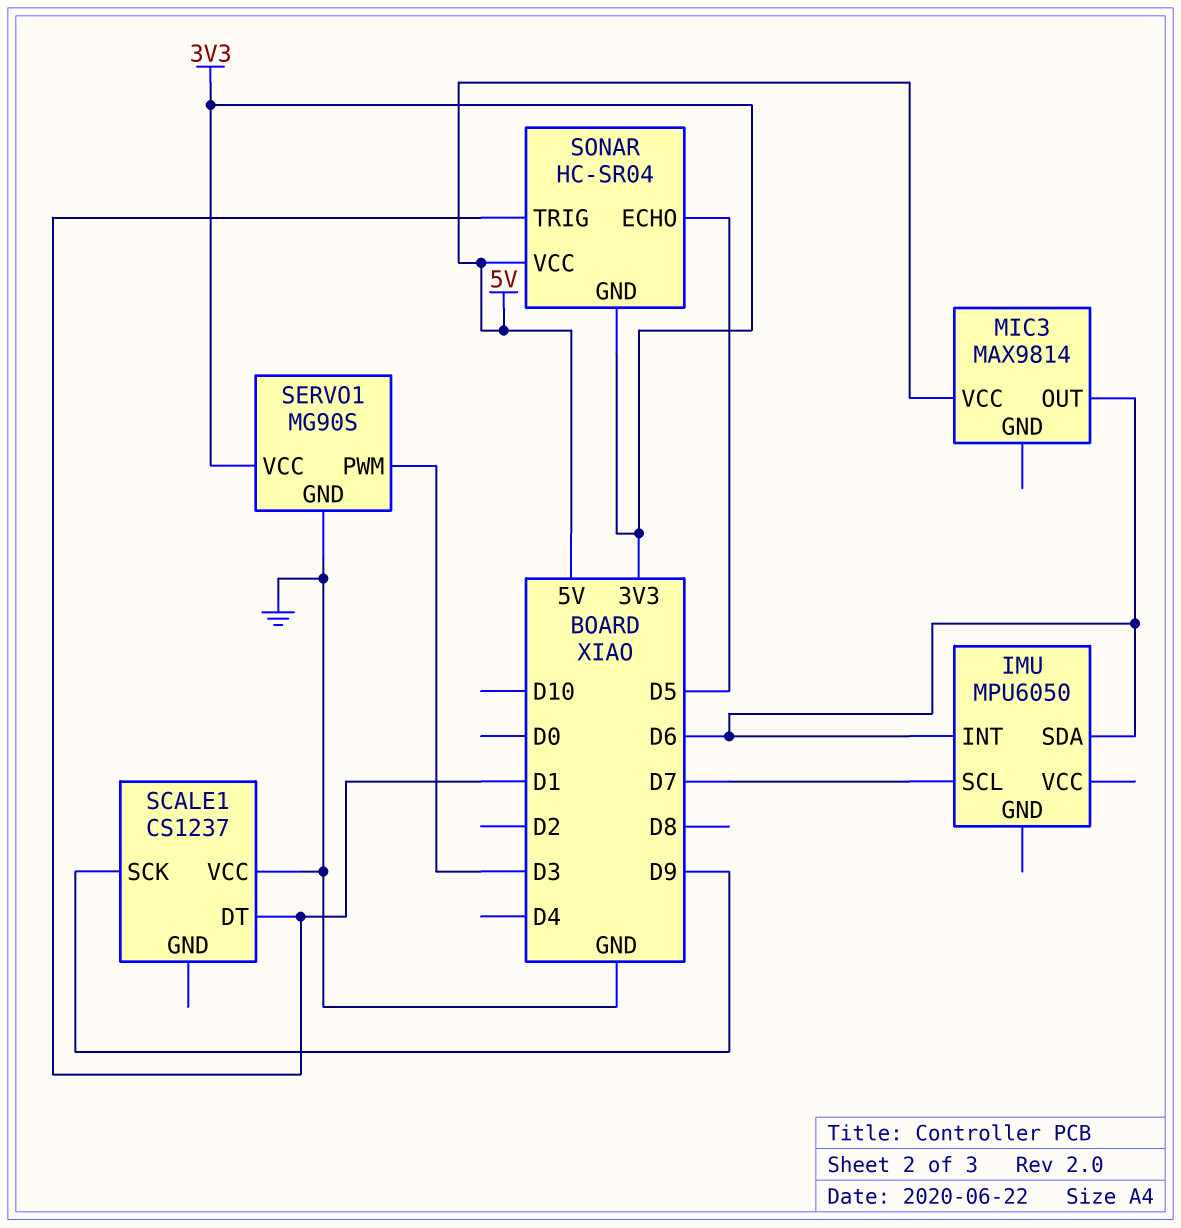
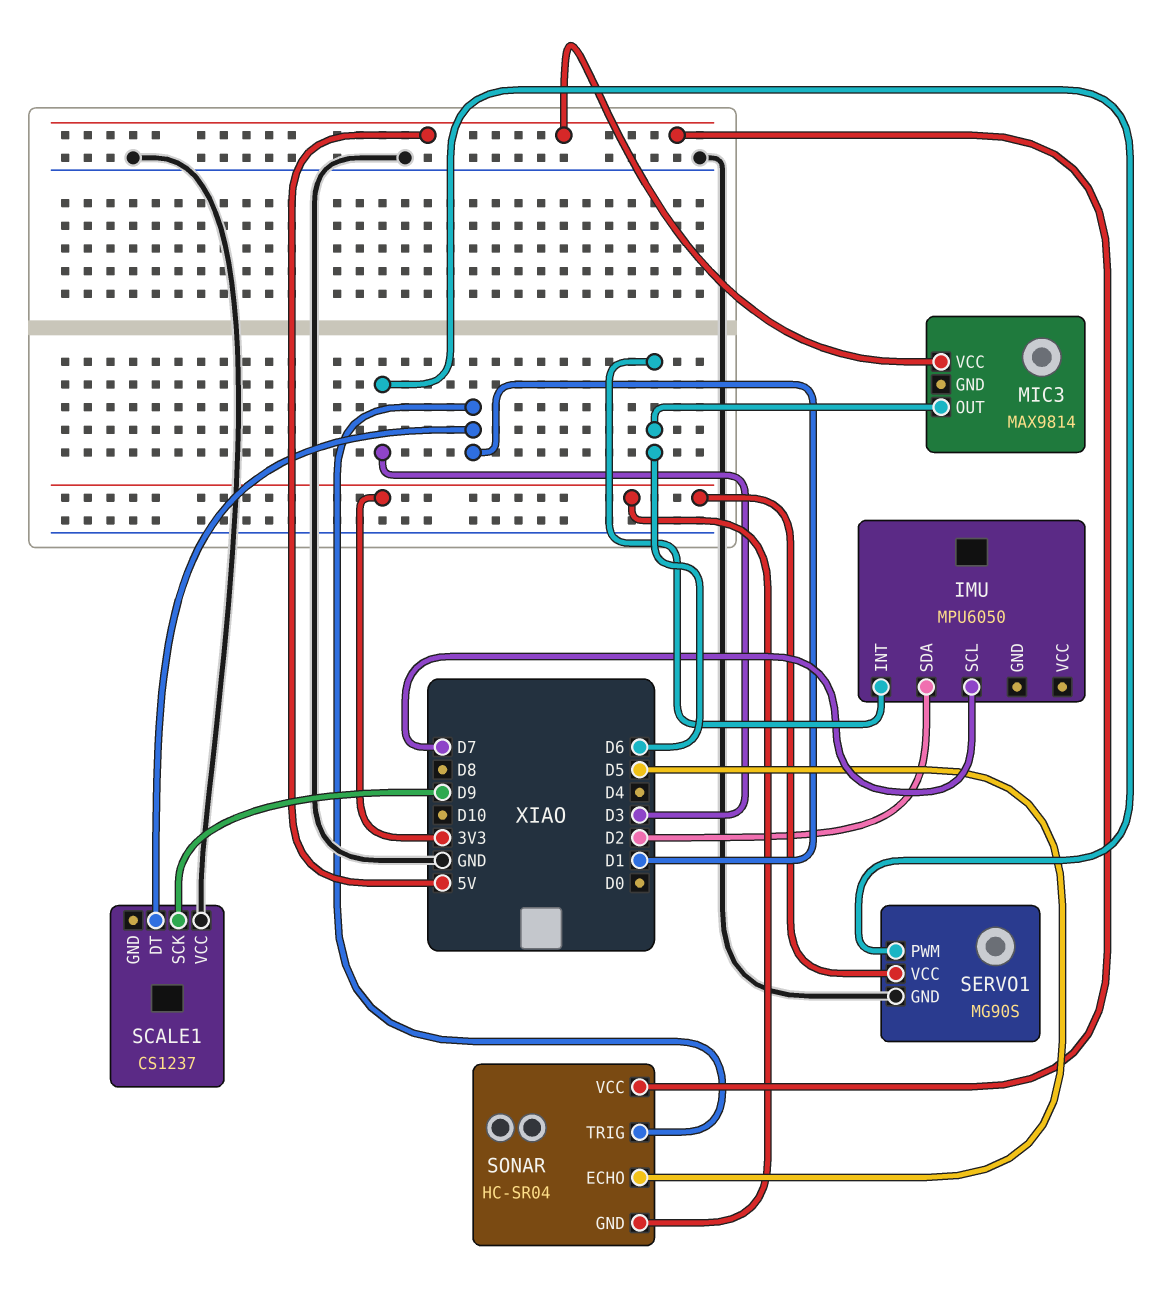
IMU pin SDA: D6 -> D2

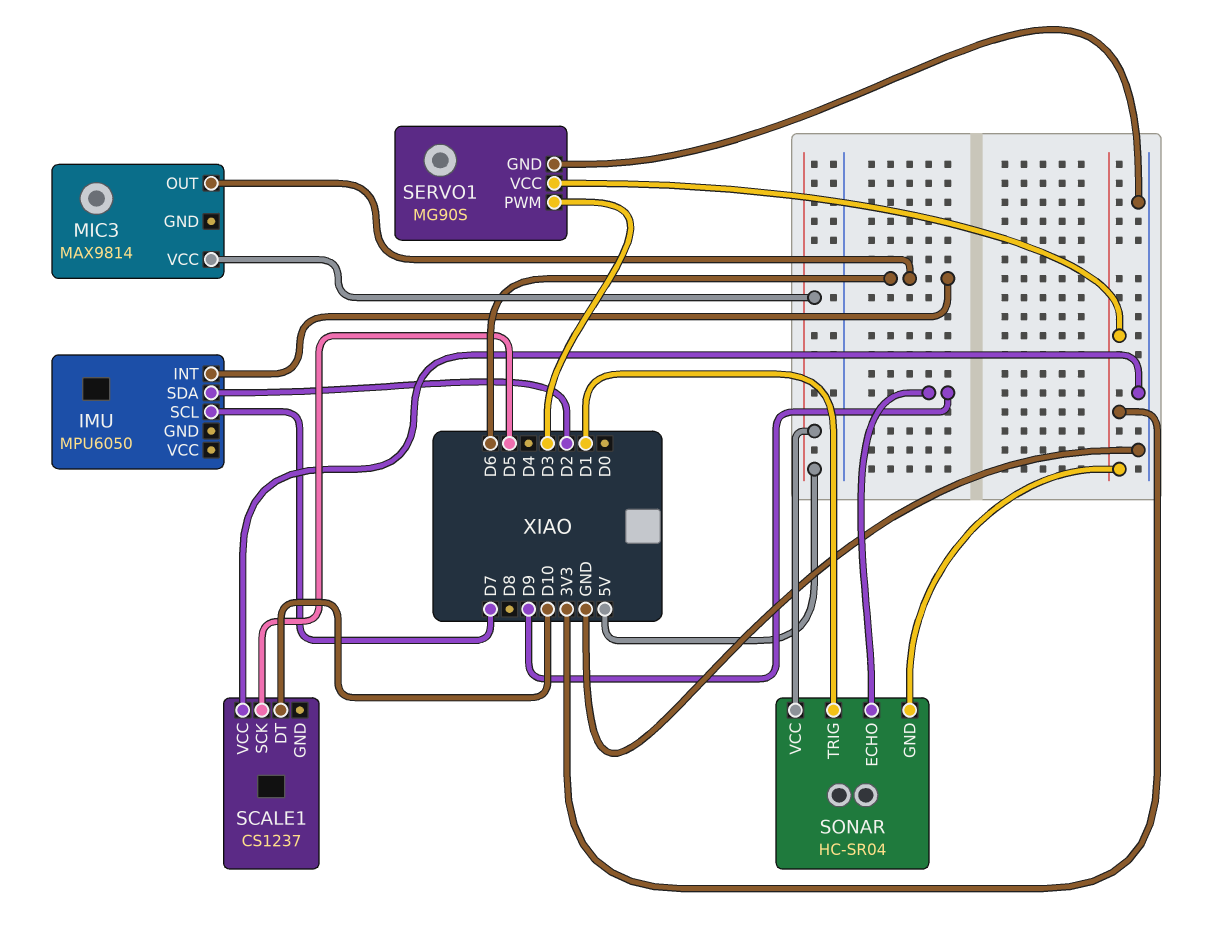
SCALE1 pin DT: D1 -> D10
SCALE1 pin SCK: D9 -> D5
SONAR pin ECHO: D5 -> D9

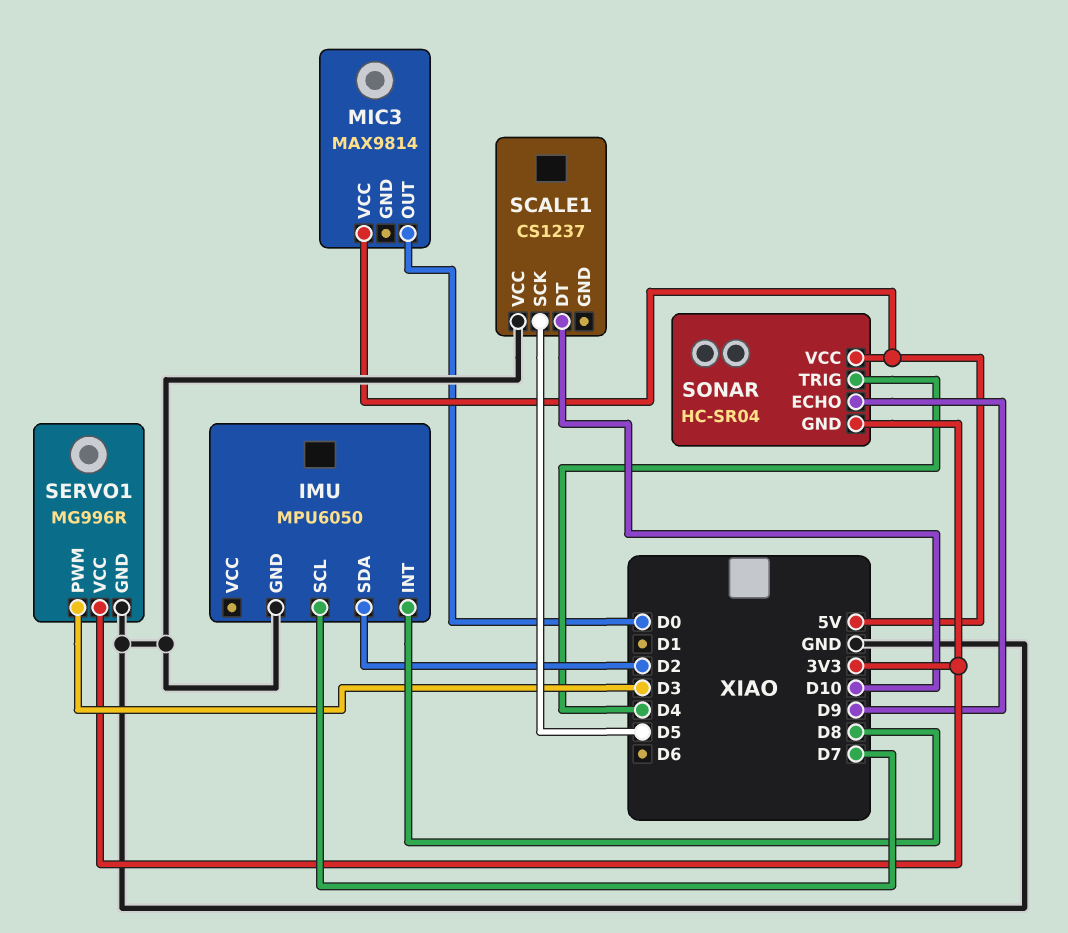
IMU pin GND: none -> GND
IMU pin INT: D6 -> D8
MIC3 pin OUT: D6 -> D0
SERVO1: MG90S -> MG996R
SONAR pin TRIG: D1 -> D4

